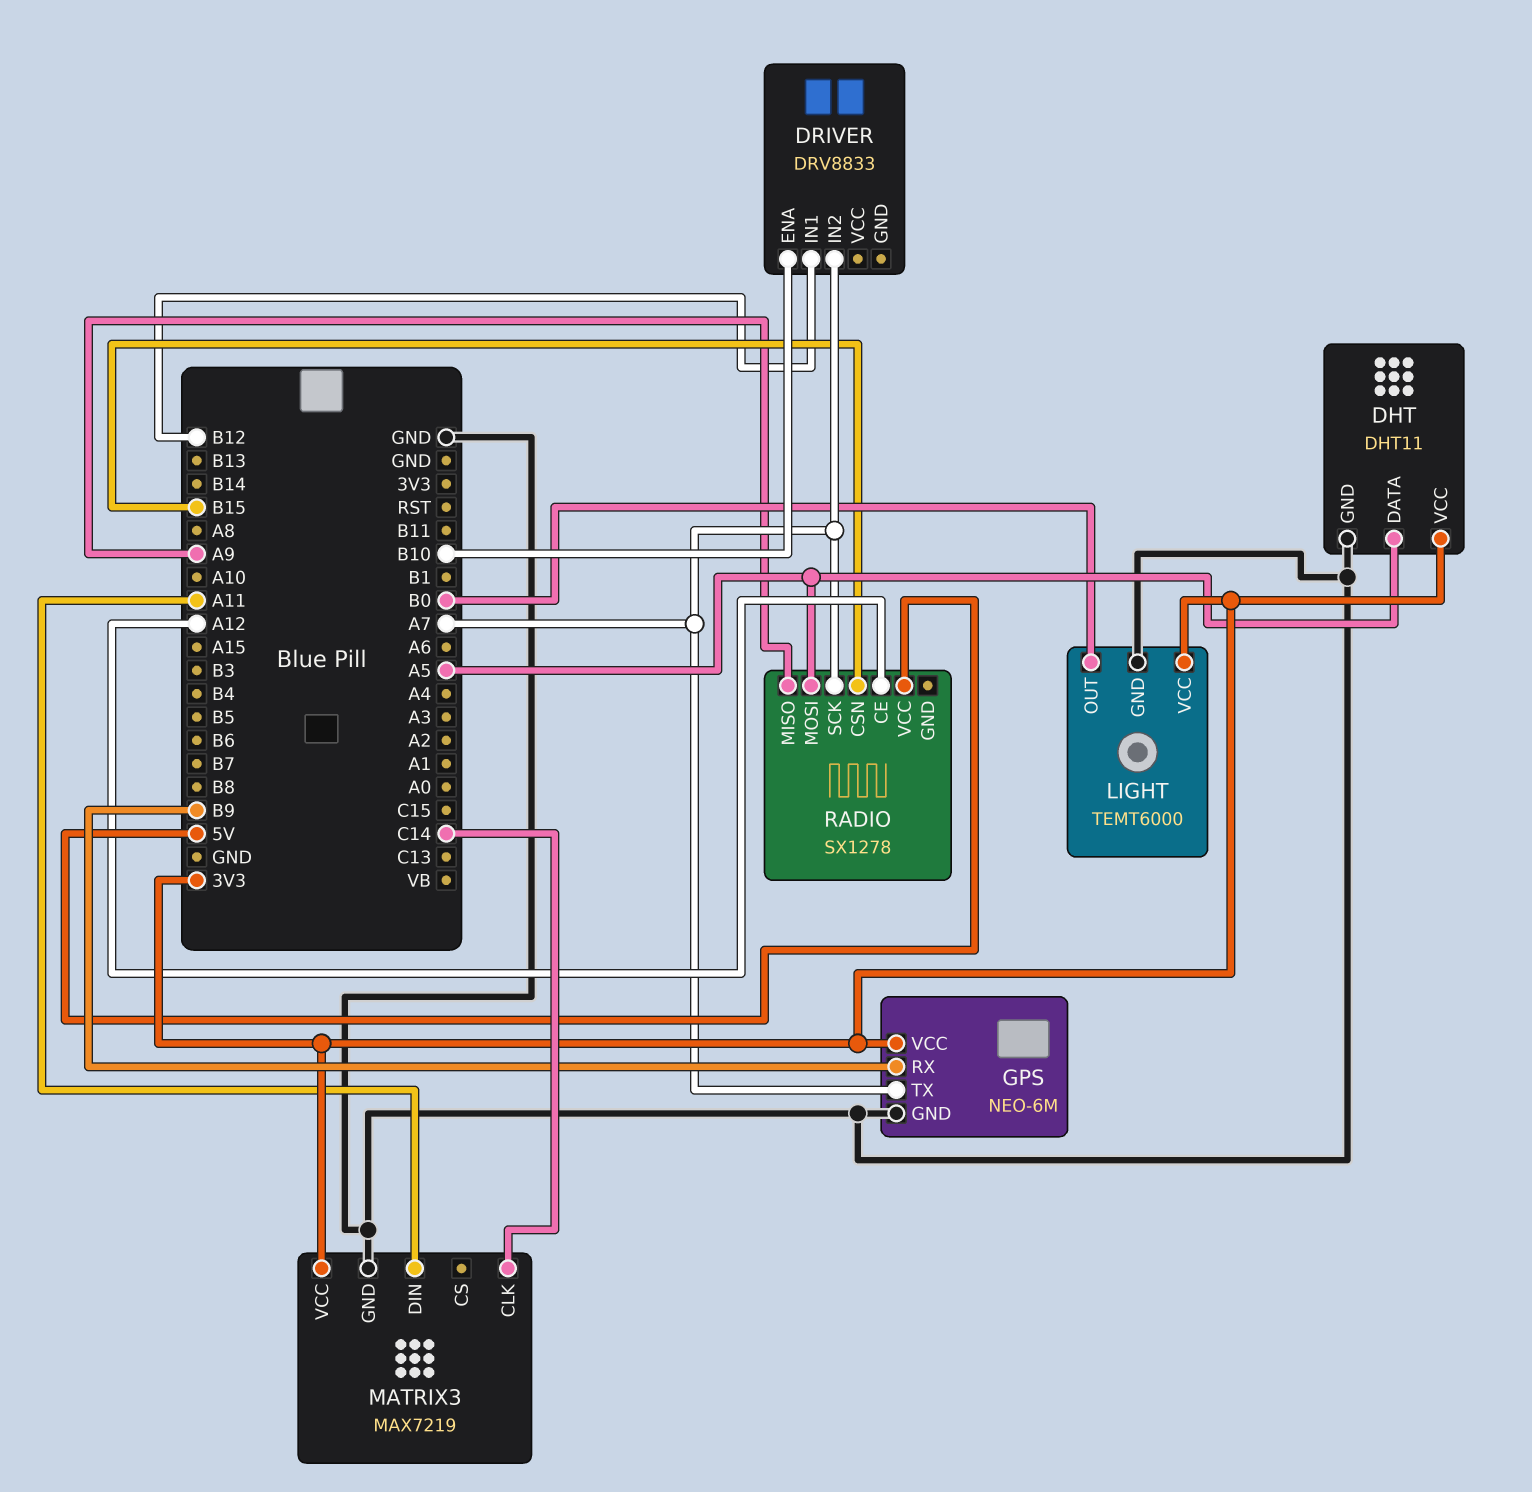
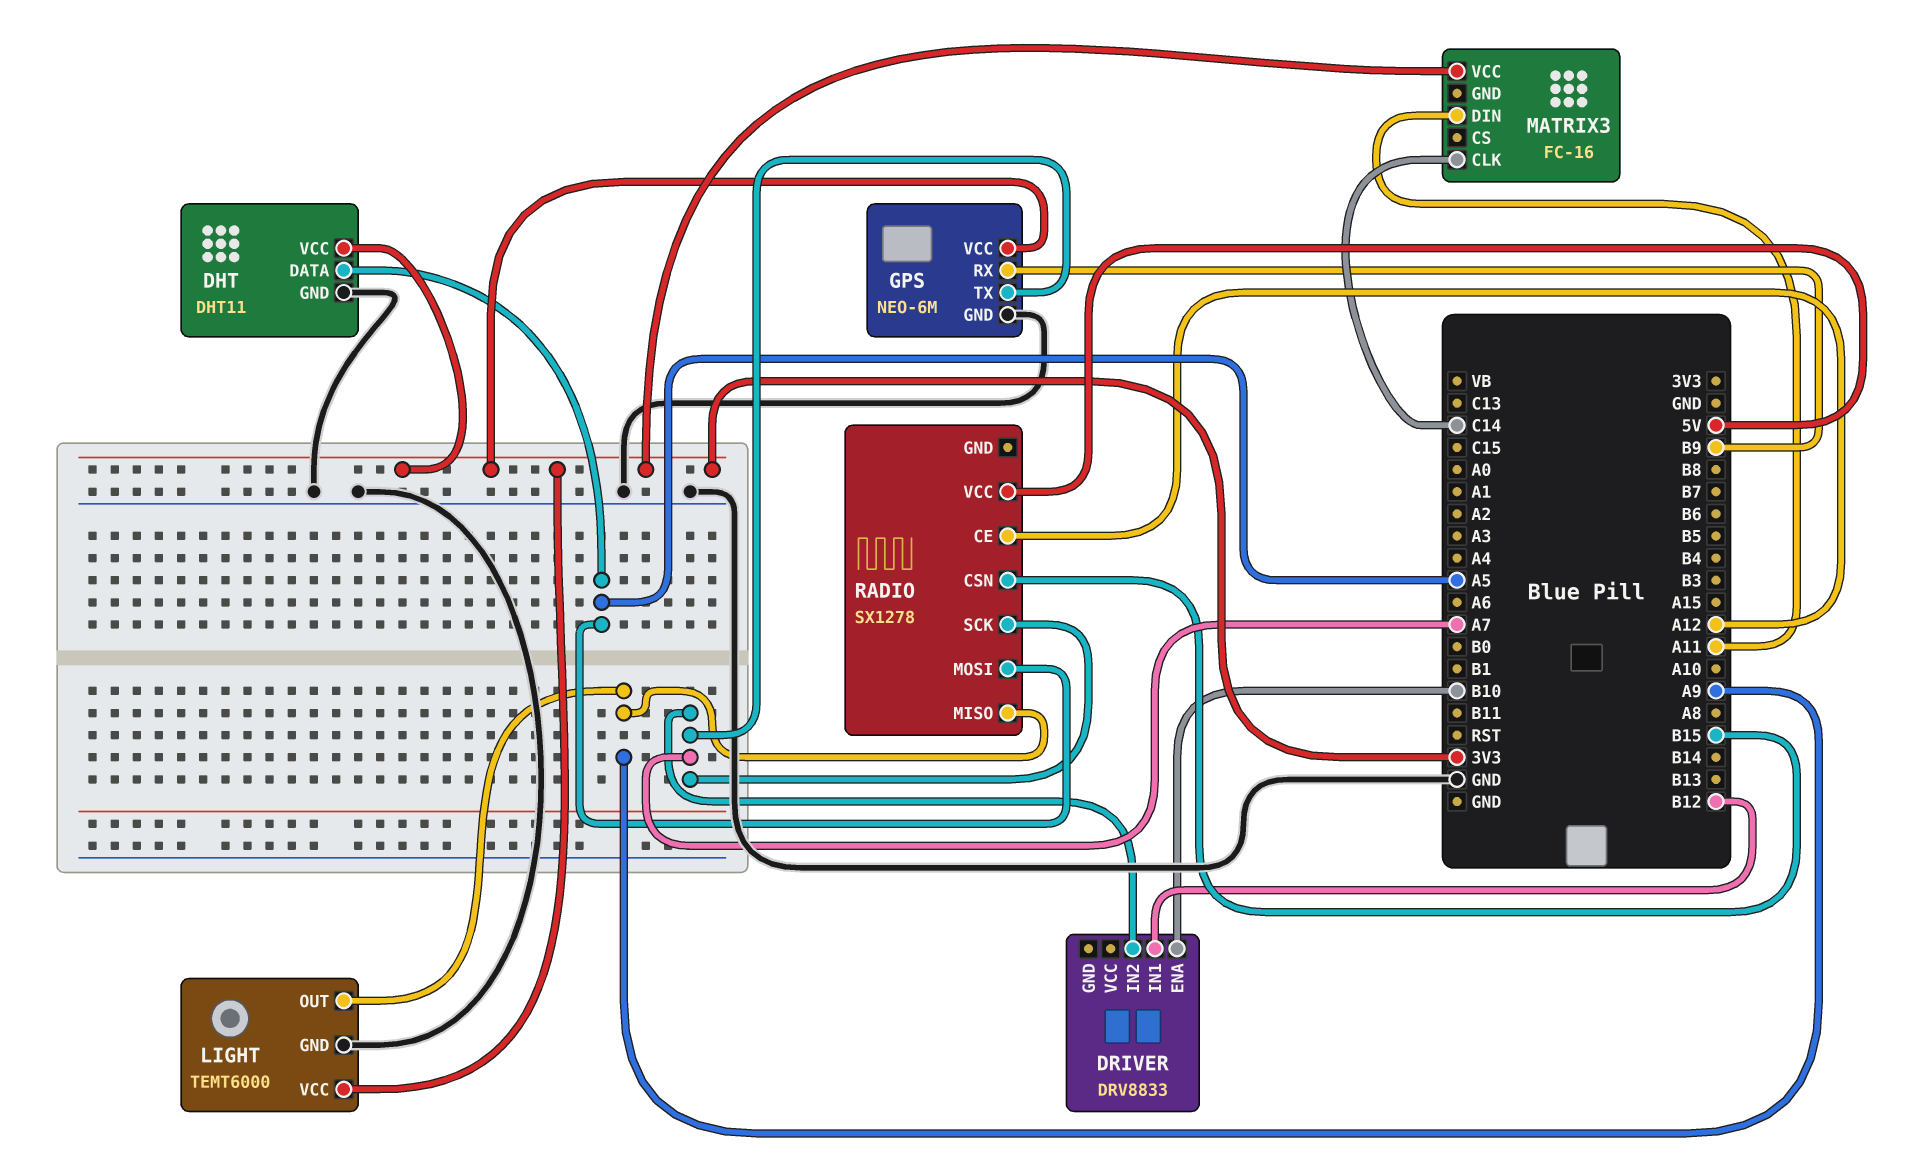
LIGHT pin OUT: B0 -> A9
MATRIX3: MAX7219 -> FC-16
MATRIX3 pin GND: GND -> none

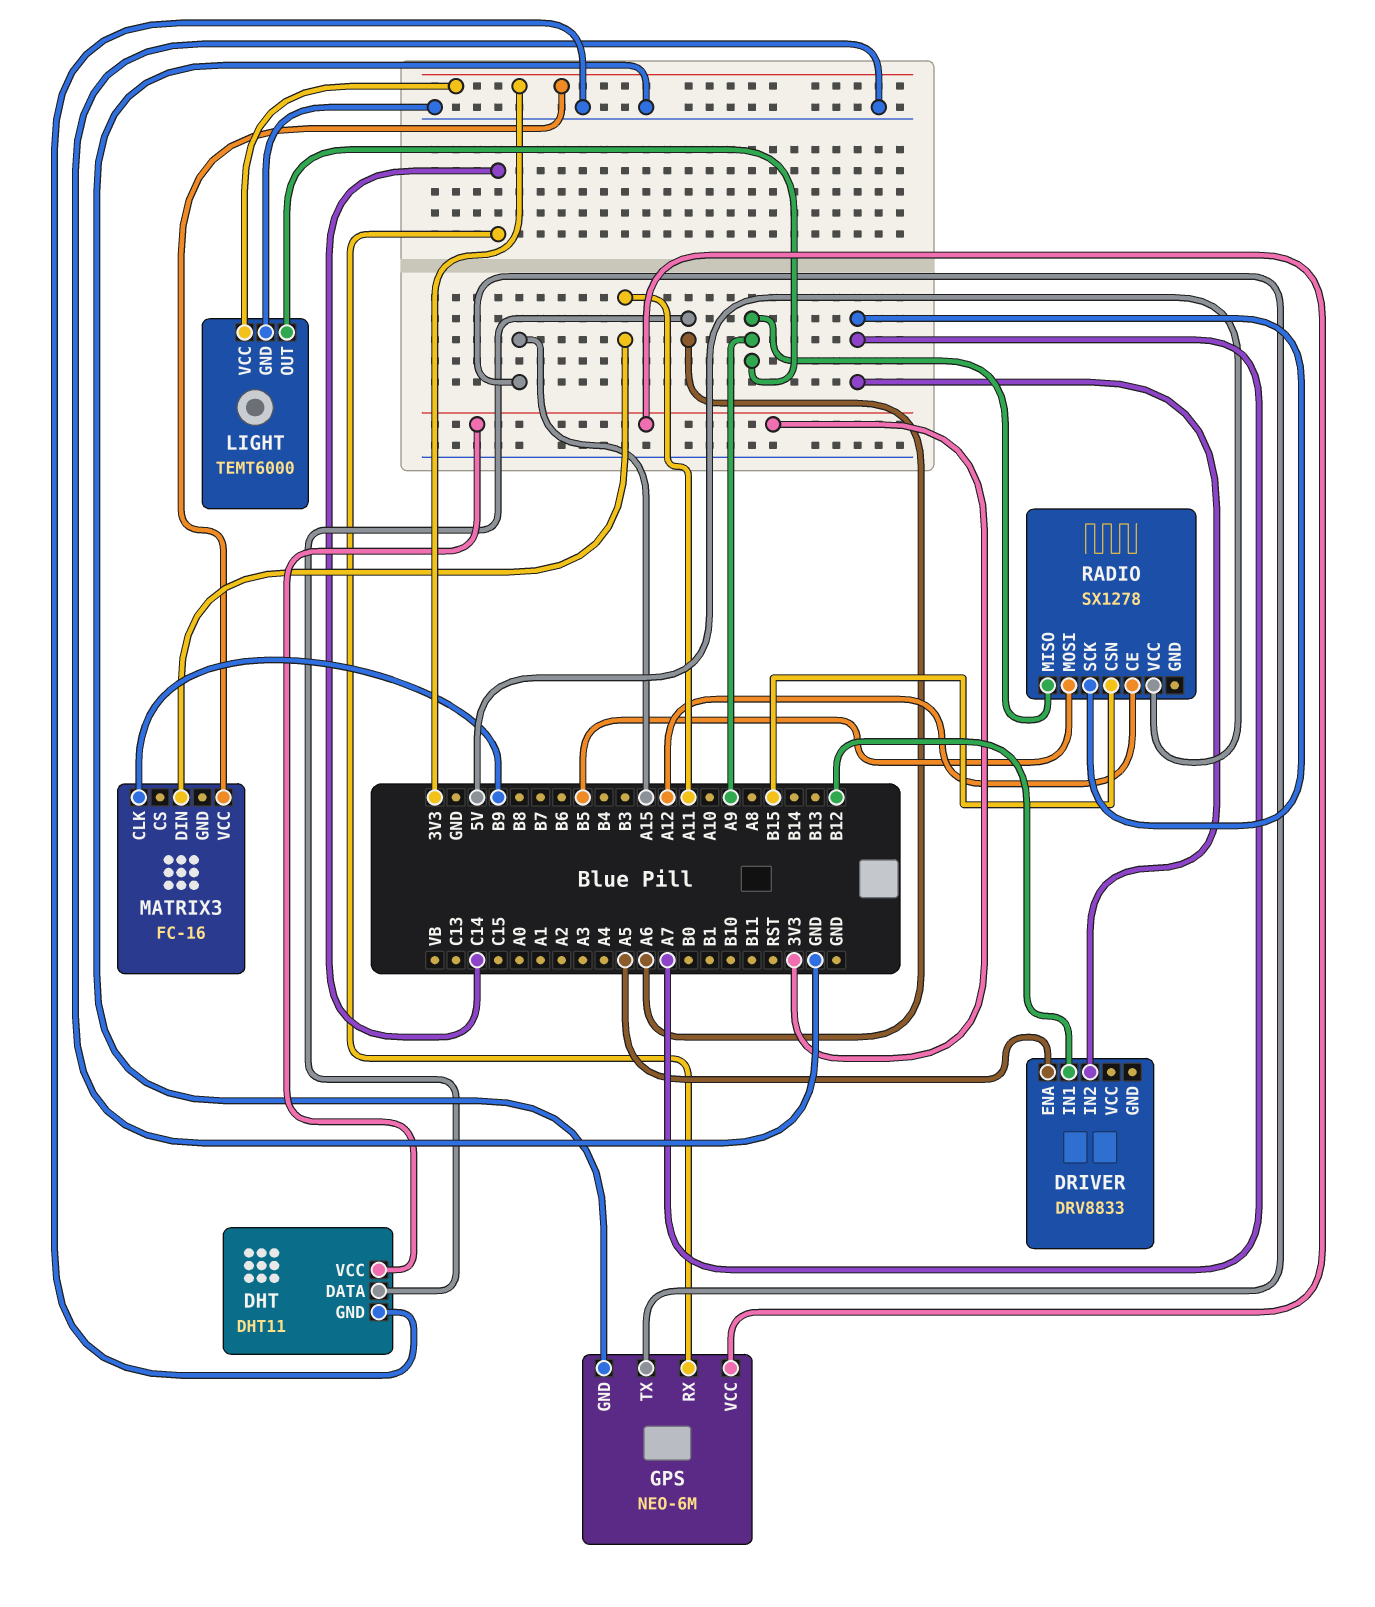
DHT pin DATA: A5 -> A6
DRIVER pin ENA: B10 -> A5
GPS pin RX: B9 -> C14
GPS pin TX: A7 -> A15
MATRIX3 pin CLK: C14 -> B9
RADIO pin MOSI: A5 -> B5

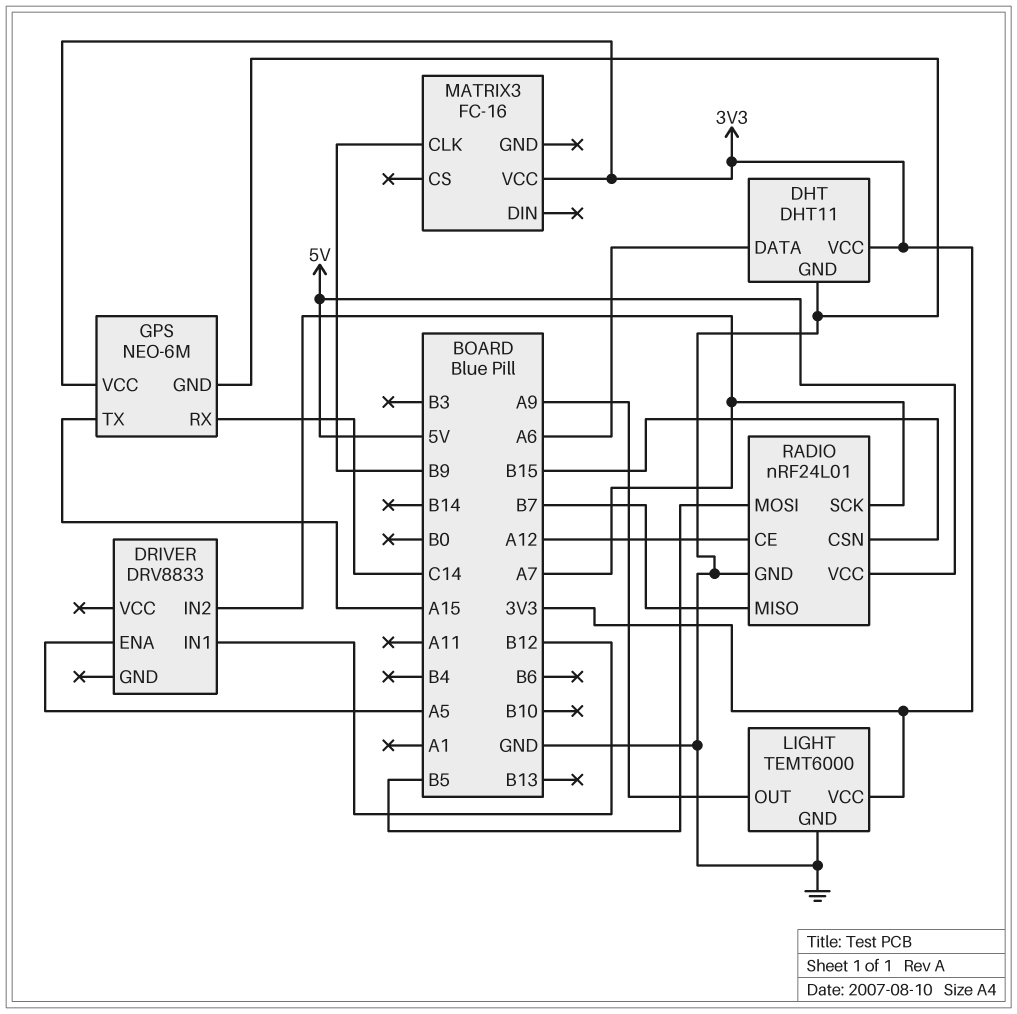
MATRIX3 pin DIN: A11 -> none
RADIO: SX1278 -> nRF24L01
RADIO pin GND: none -> GND
RADIO pin MISO: A9 -> B7

